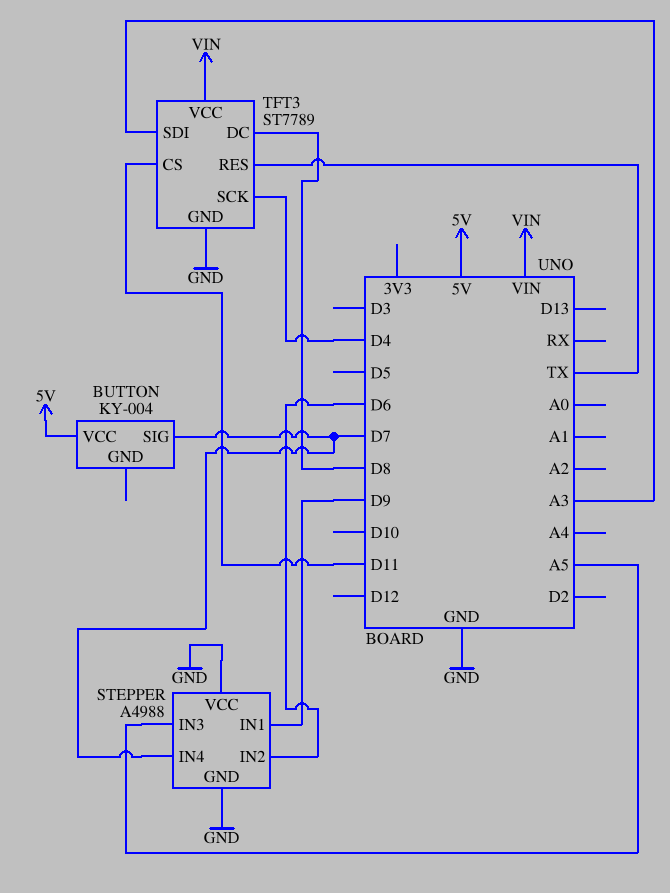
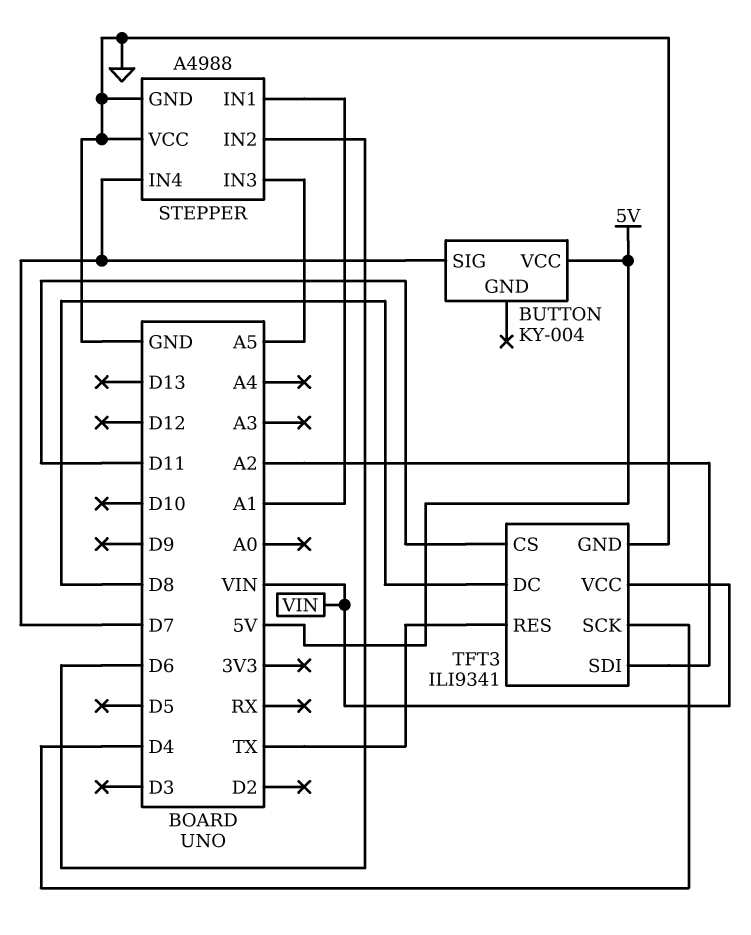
STEPPER pin IN1: D9 -> A1
TFT3: ST7789 -> ILI9341
TFT3 pin SDI: A3 -> A2

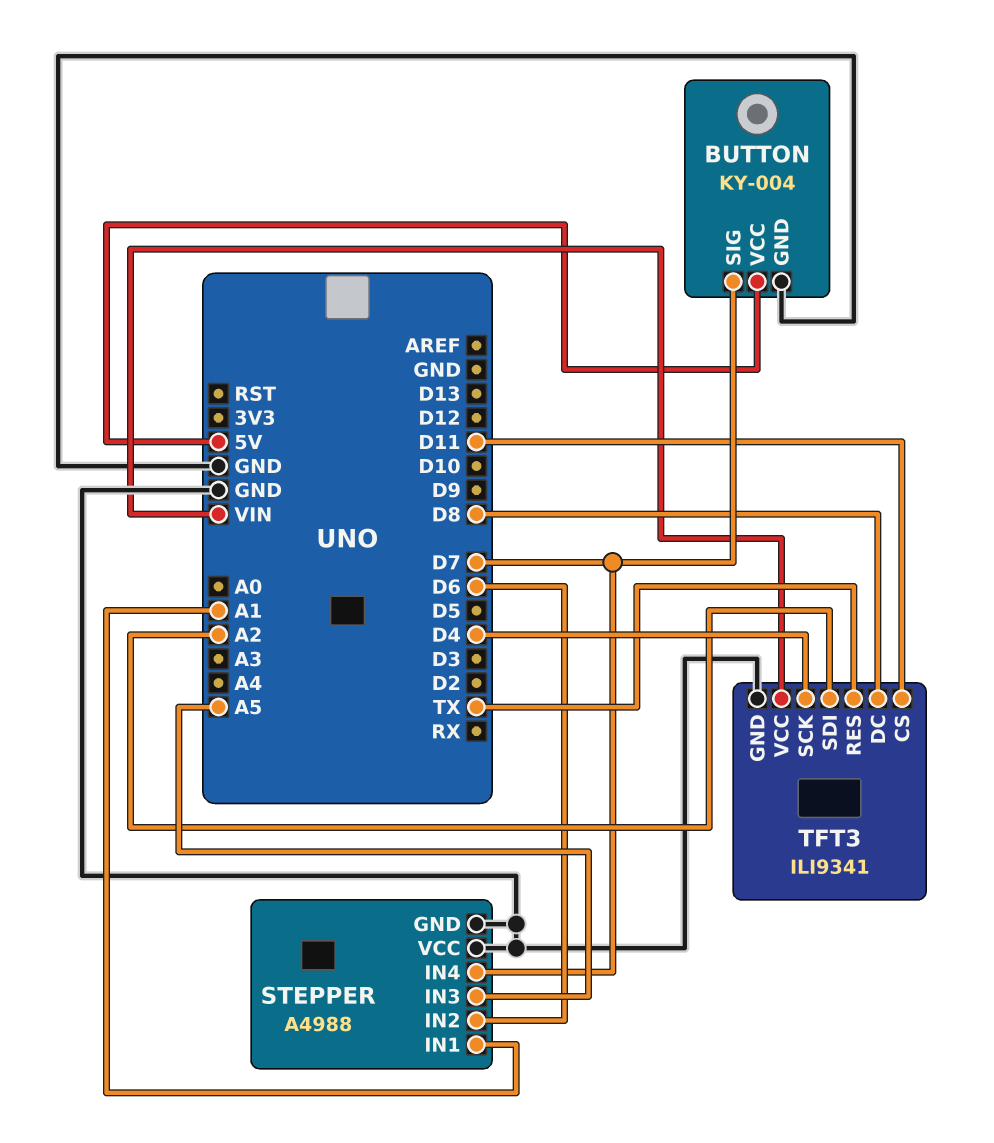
BUTTON pin GND: none -> GND

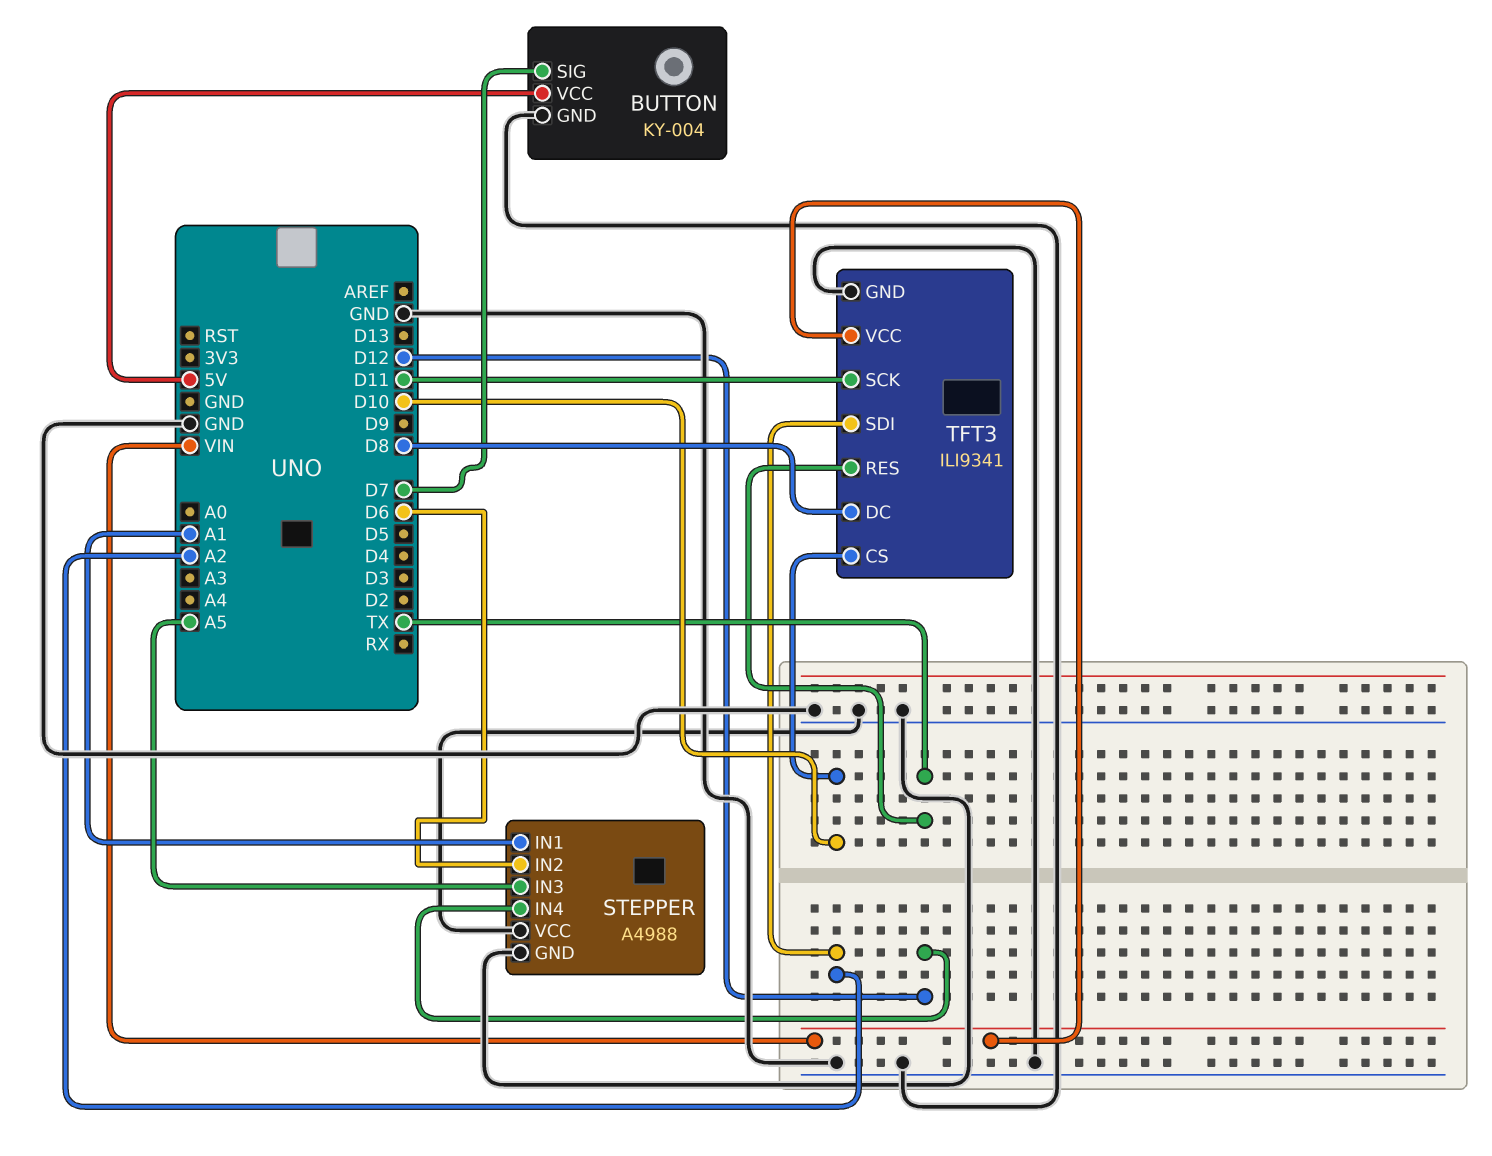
STEPPER pin IN4: D7 -> D12
TFT3 pin CS: D11 -> D10
TFT3 pin SCK: D4 -> D11

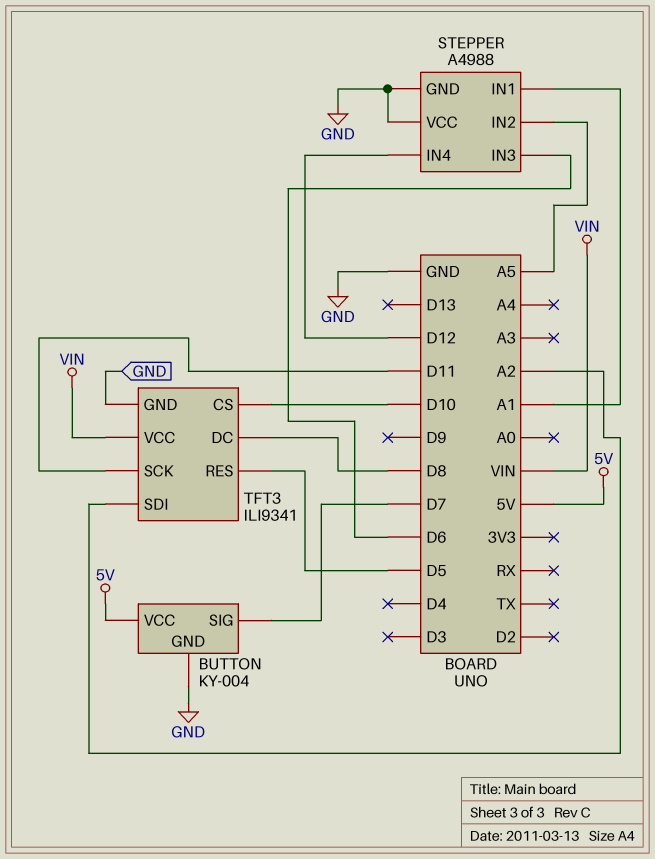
STEPPER pin IN2: D6 -> A5
STEPPER pin IN3: A5 -> D6
TFT3 pin RES: TX -> D5

